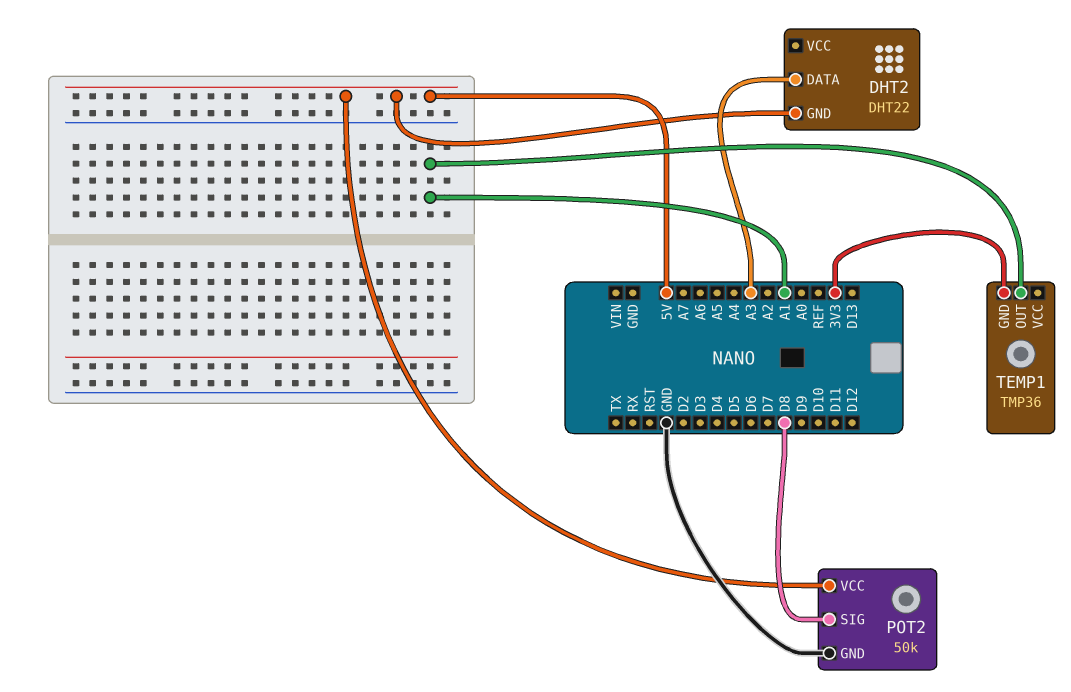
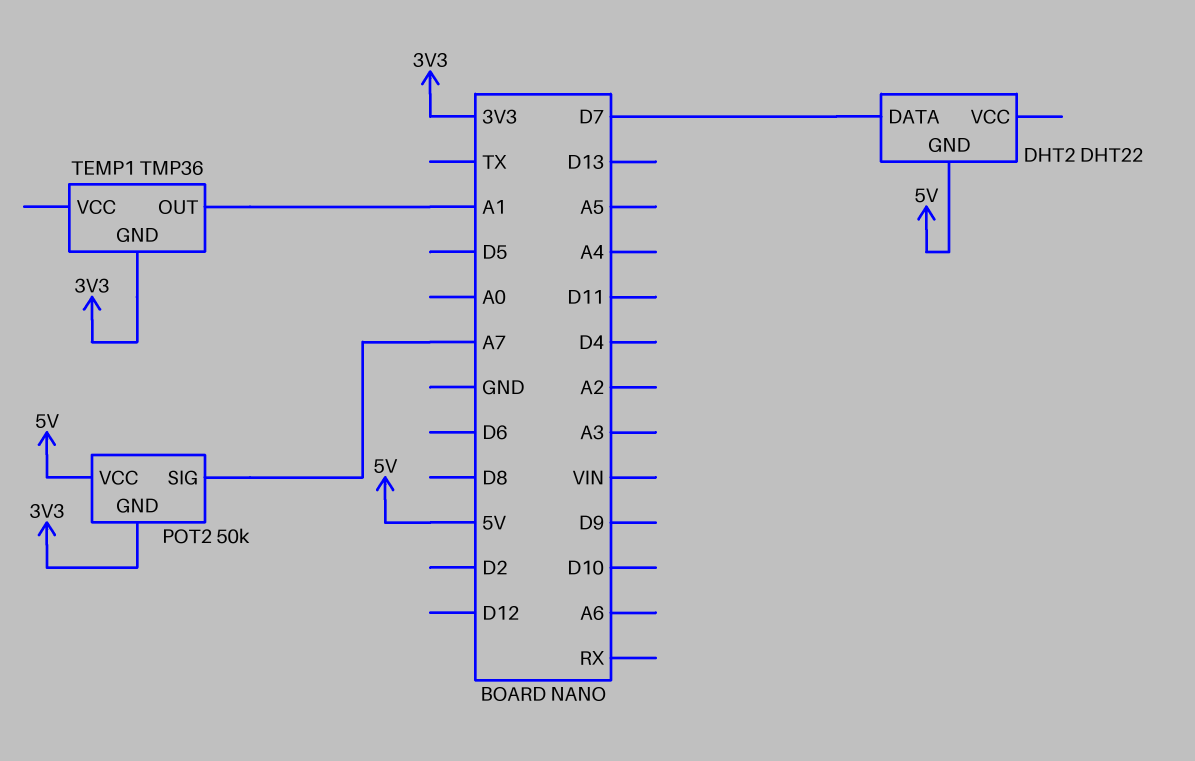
DHT2 pin DATA: A3 -> D7
POT2 pin GND: GND -> 3V3
POT2 pin SIG: D8 -> A7

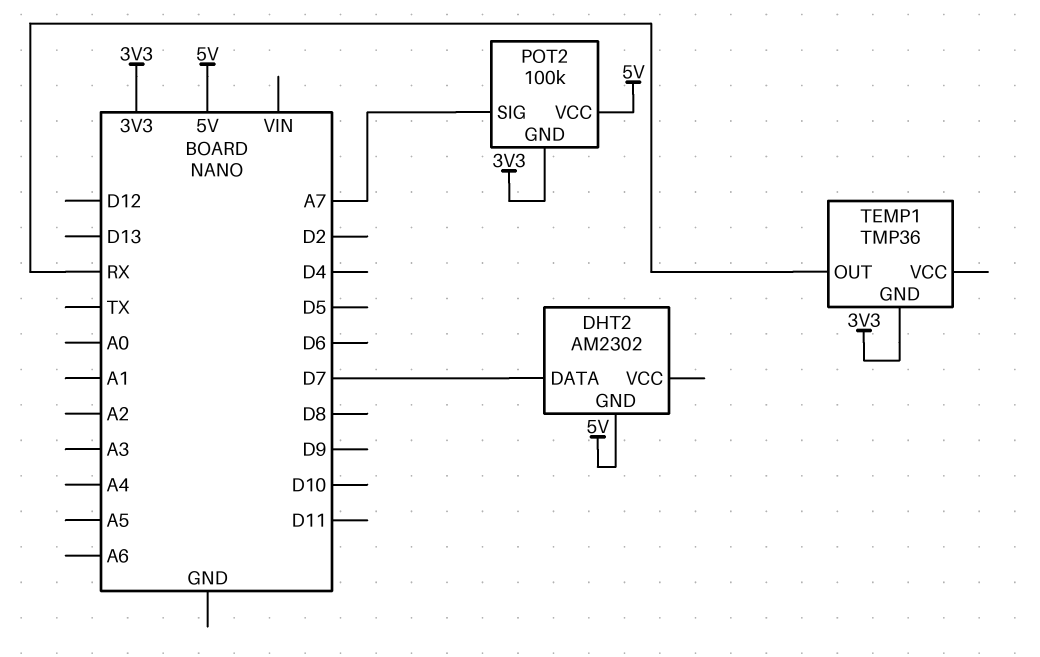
DHT2: DHT22 -> AM2302
POT2: 50k -> 100k
TEMP1 pin OUT: A1 -> RX

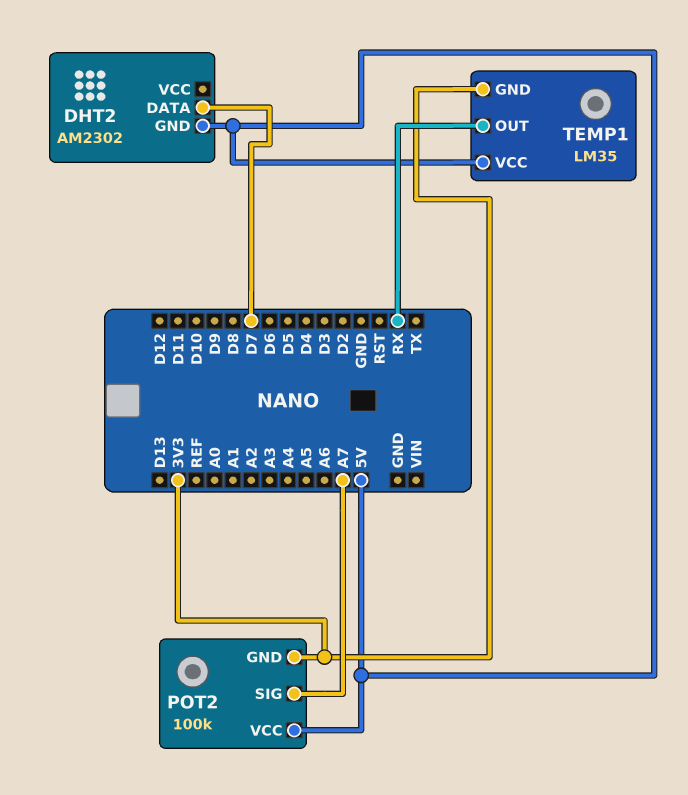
TEMP1: TMP36 -> LM35
TEMP1 pin VCC: none -> 5V

